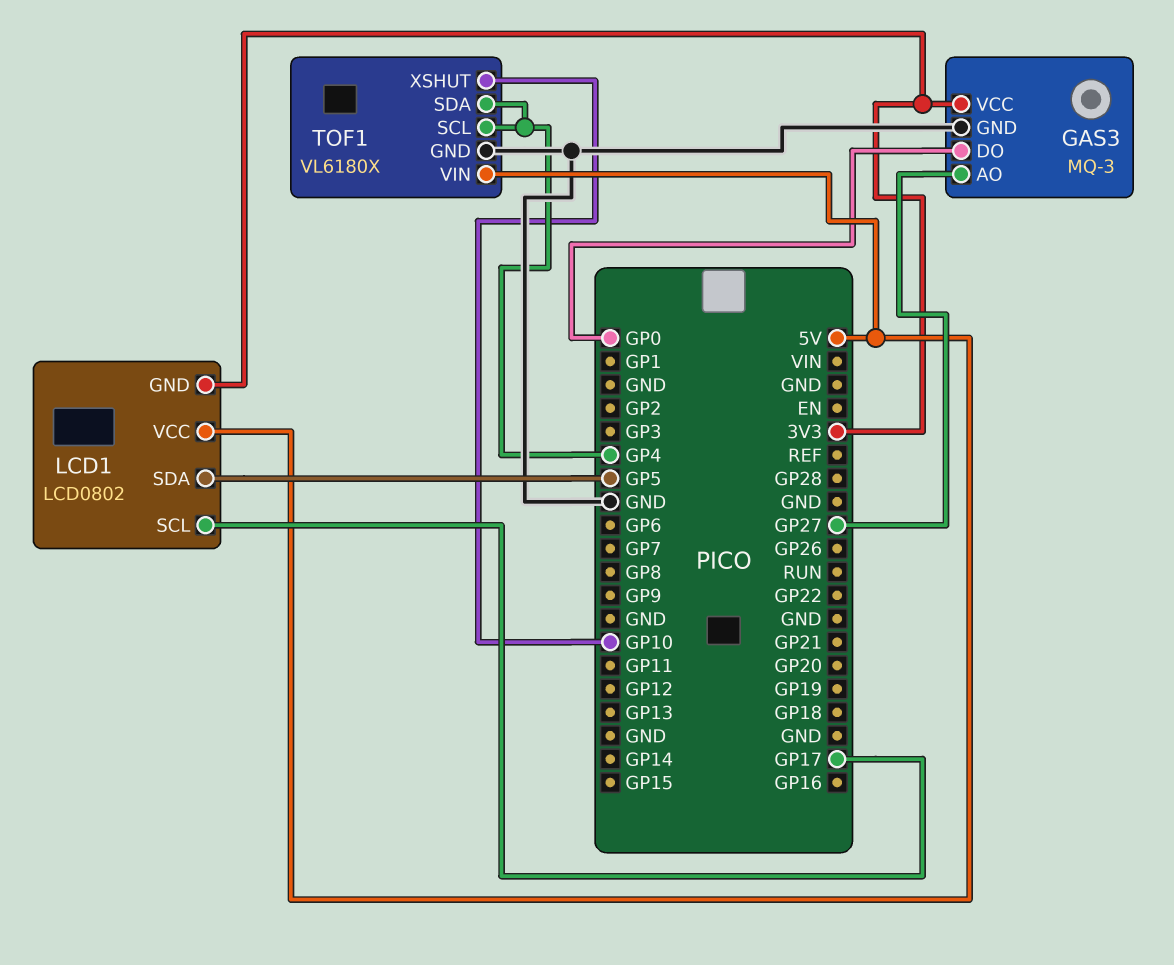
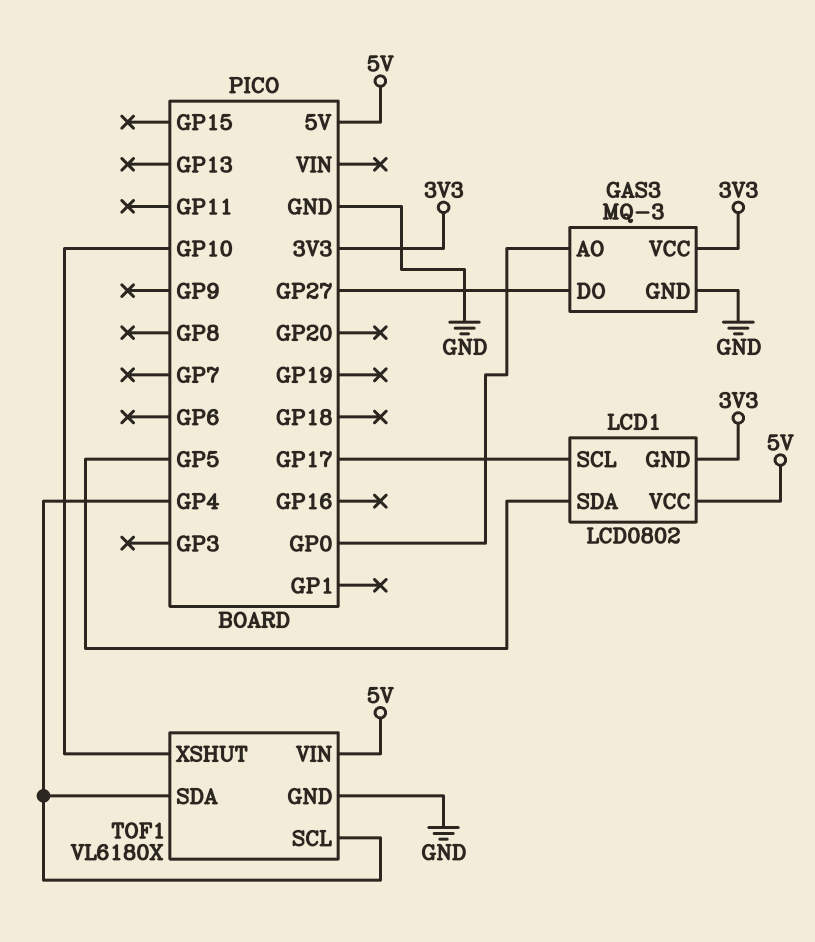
GAS3 pin AO: GP27 -> GP0
GAS3 pin DO: GP0 -> GP27

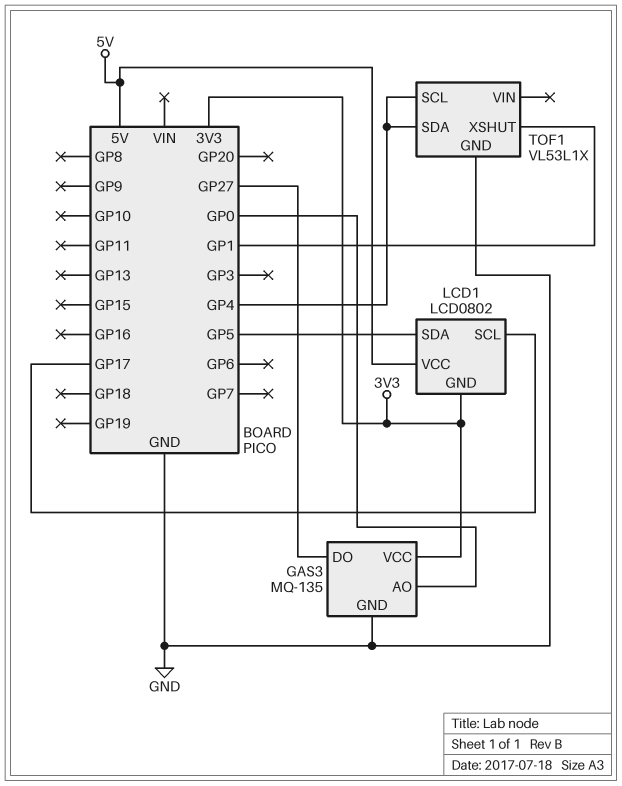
GAS3: MQ-3 -> MQ-135
TOF1: VL6180X -> VL53L1X
TOF1 pin VIN: 5V -> none
TOF1 pin XSHUT: GP10 -> GP1

